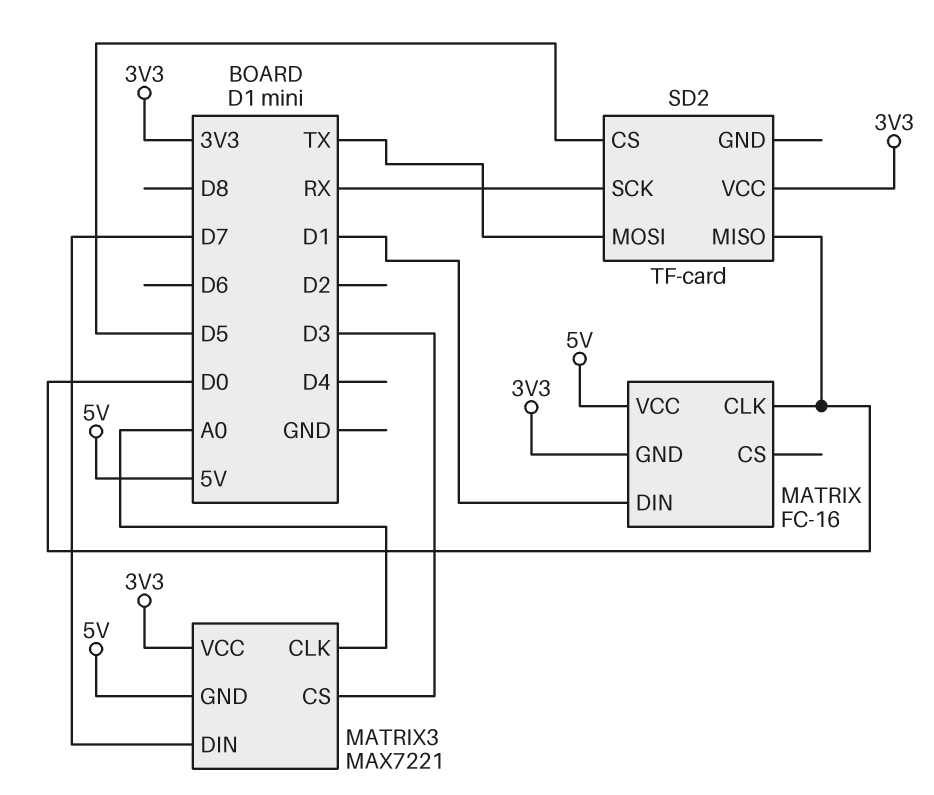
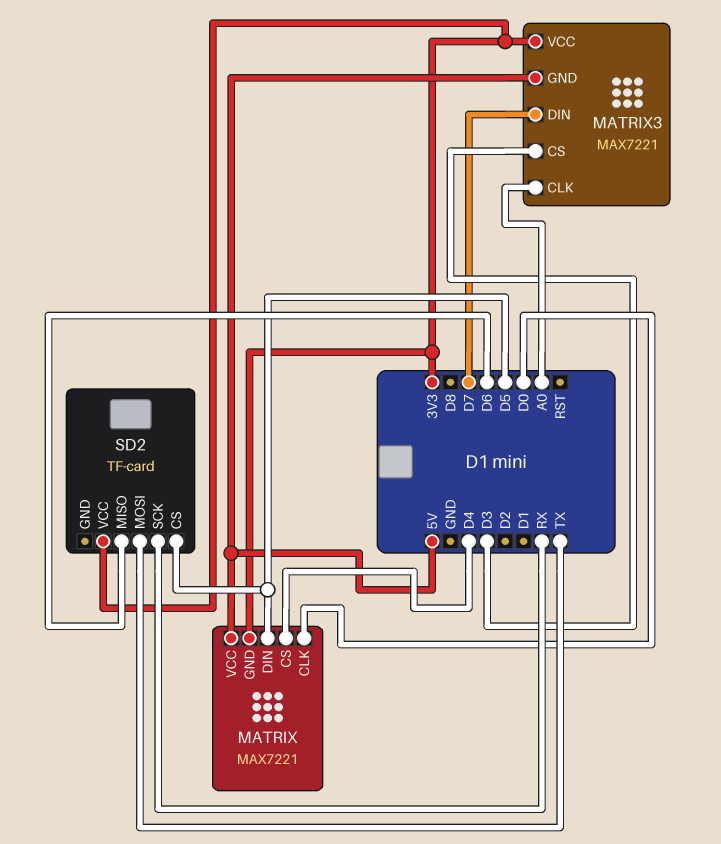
MATRIX: FC-16 -> MAX7221
MATRIX pin CS: none -> D4
MATRIX pin DIN: D1 -> D5
SD2 pin MISO: D0 -> D6

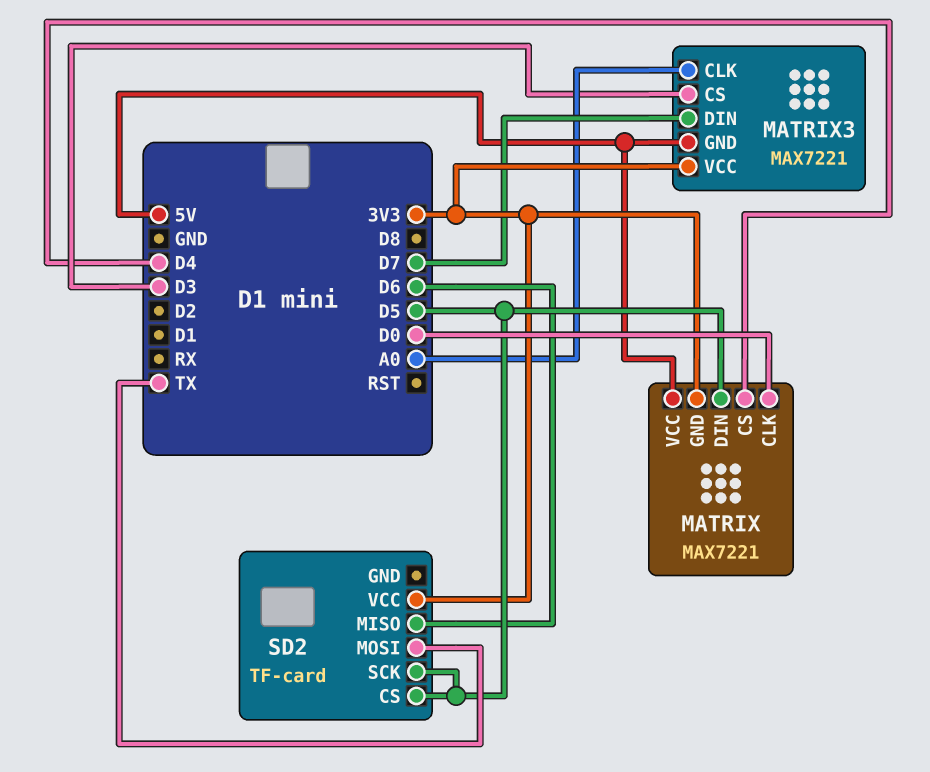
SD2 pin SCK: RX -> D5

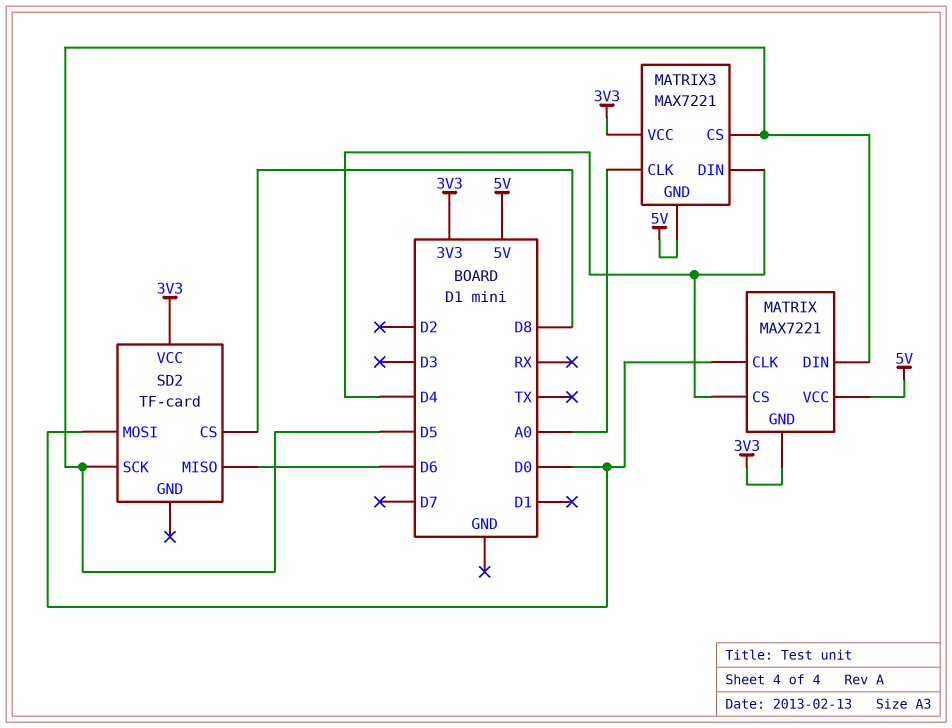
MATRIX3 pin CS: D3 -> D5
MATRIX3 pin DIN: D7 -> D4
SD2 pin CS: D5 -> D8
SD2 pin MOSI: TX -> D0

